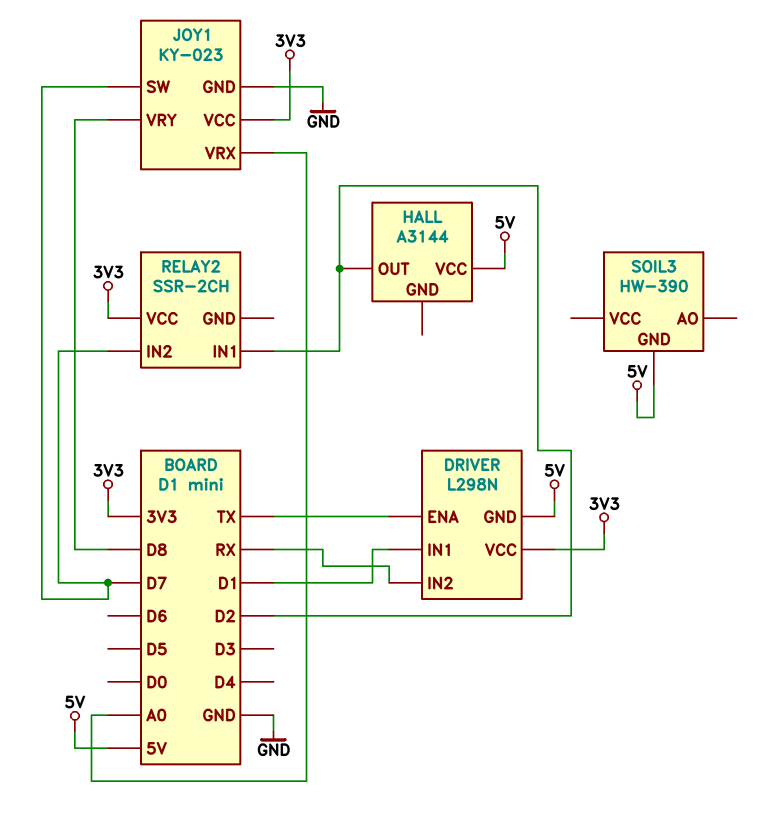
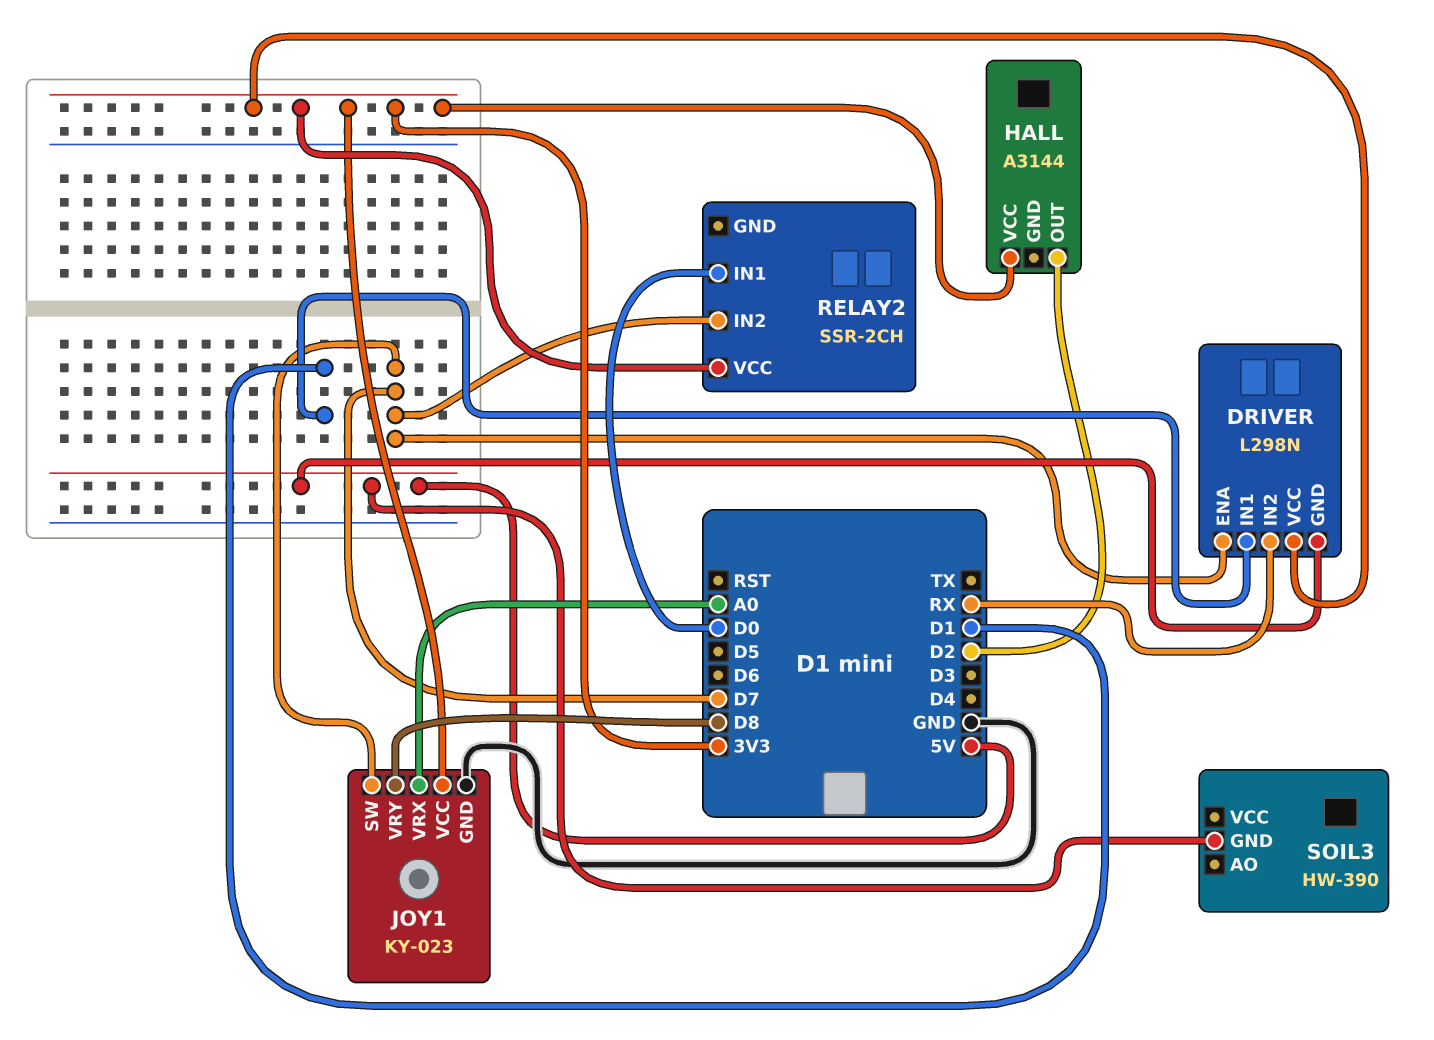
DRIVER pin ENA: TX -> D7
HALL pin VCC: 5V -> 3V3
RELAY2 pin IN1: D2 -> D0

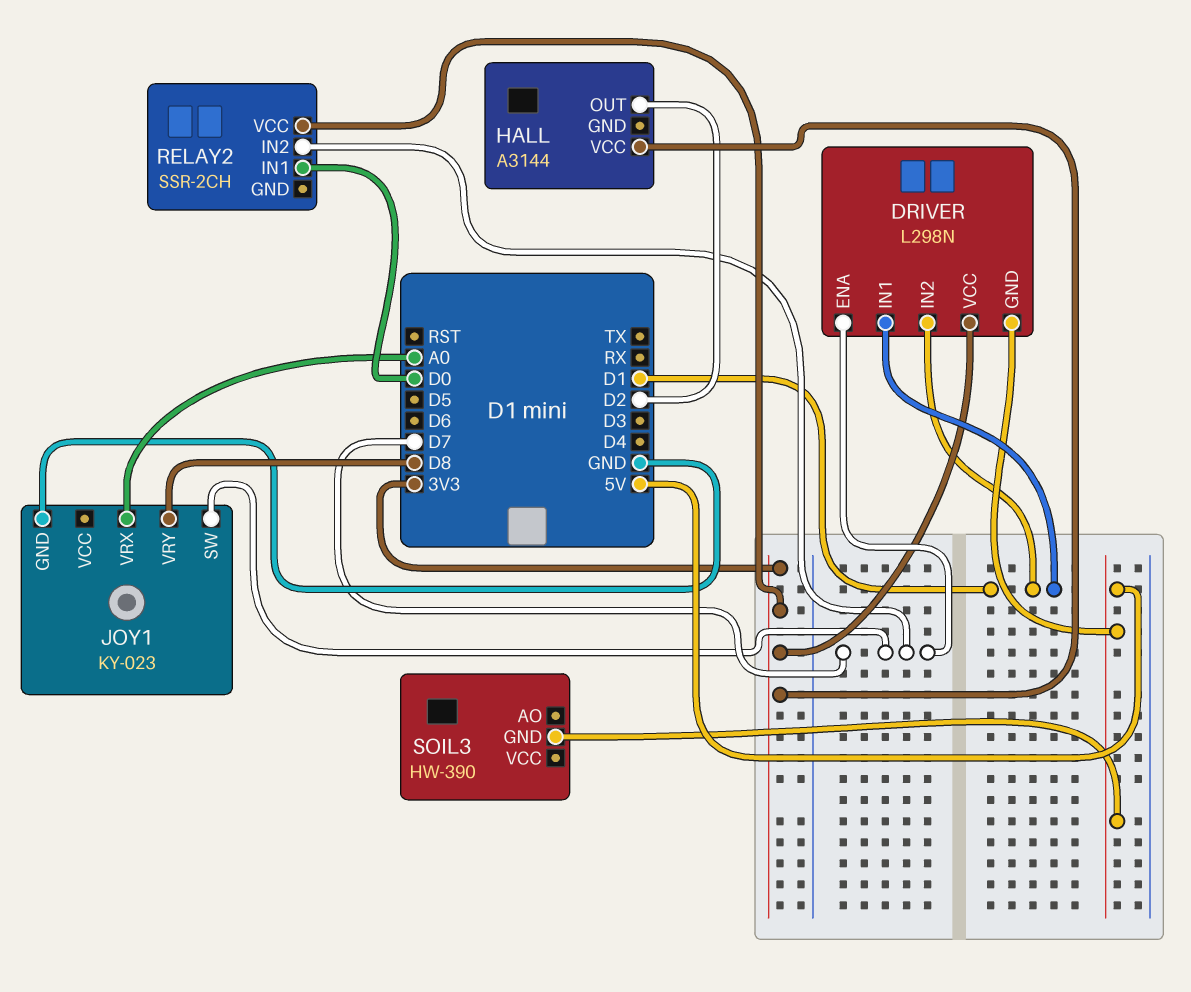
DRIVER pin IN2: RX -> D1
JOY1 pin VCC: 3V3 -> none

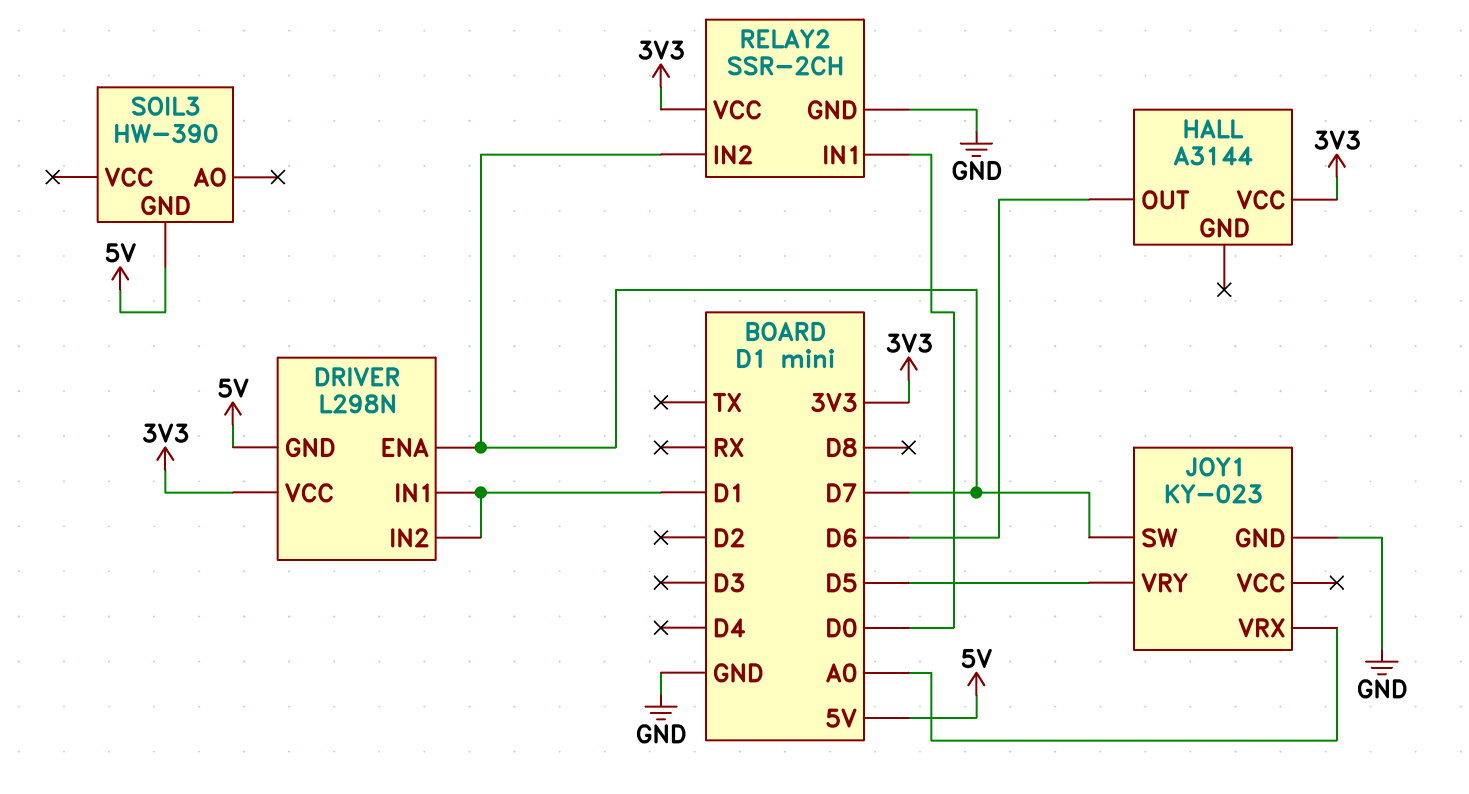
HALL pin OUT: D2 -> D6
JOY1 pin VRY: D8 -> D5
RELAY2 pin GND: none -> GND

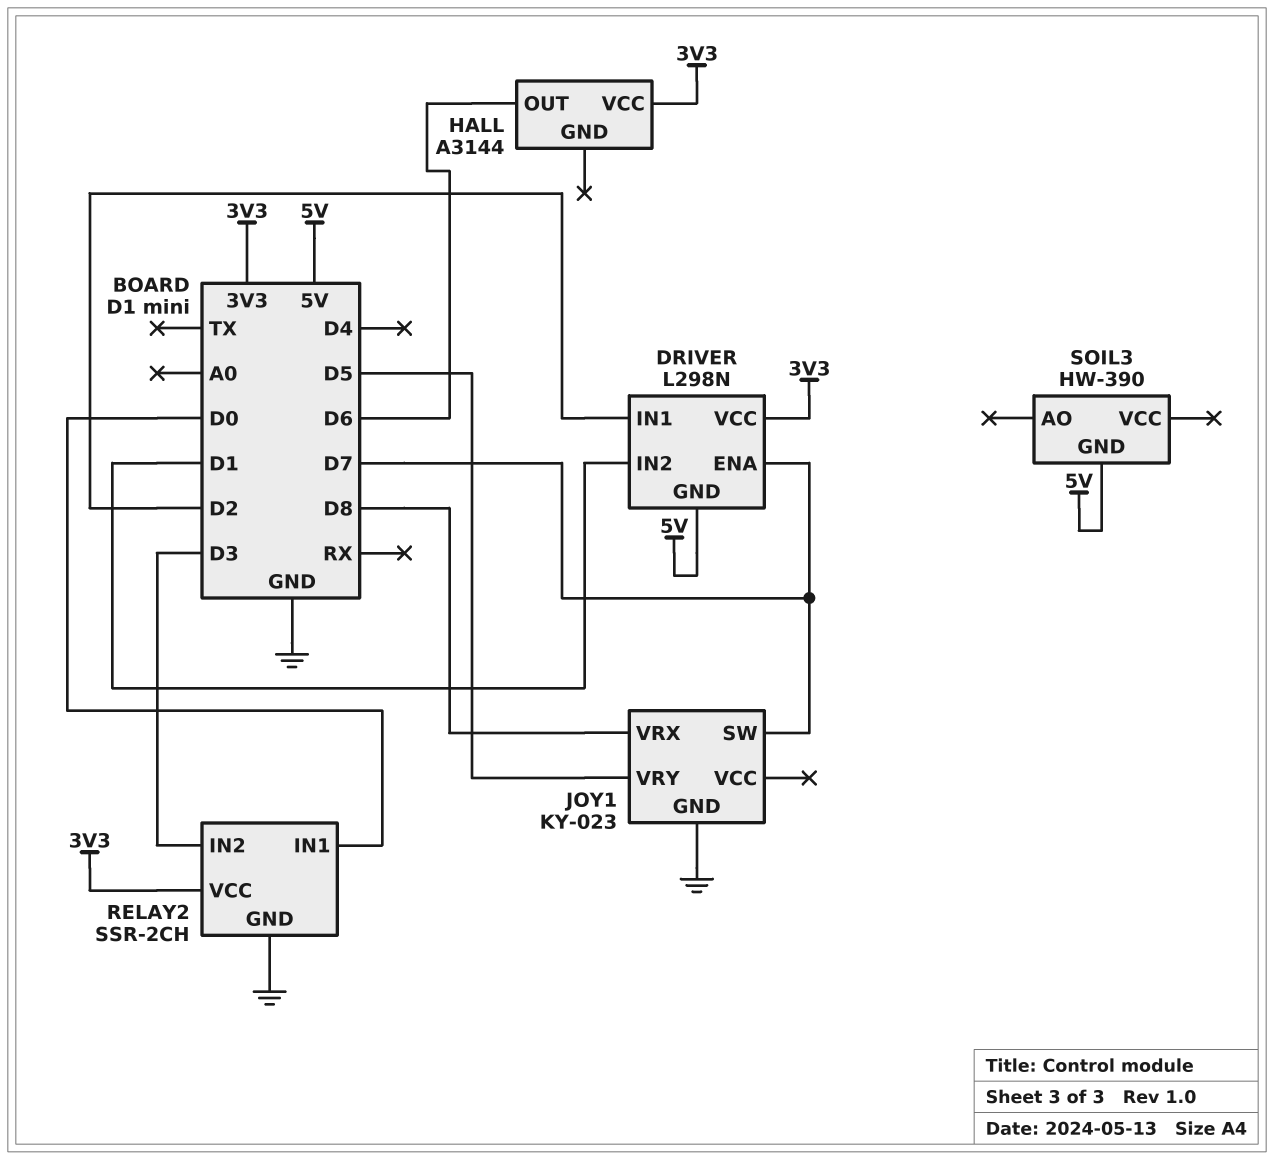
DRIVER pin IN1: D1 -> D2
JOY1 pin VRX: A0 -> D8
RELAY2 pin IN2: D7 -> D3

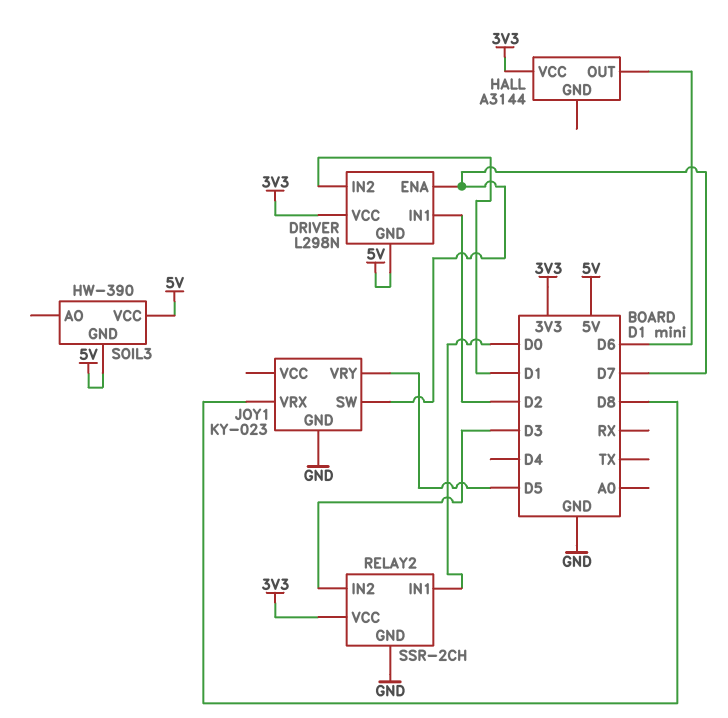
SOIL3 pin VCC: none -> 5V

